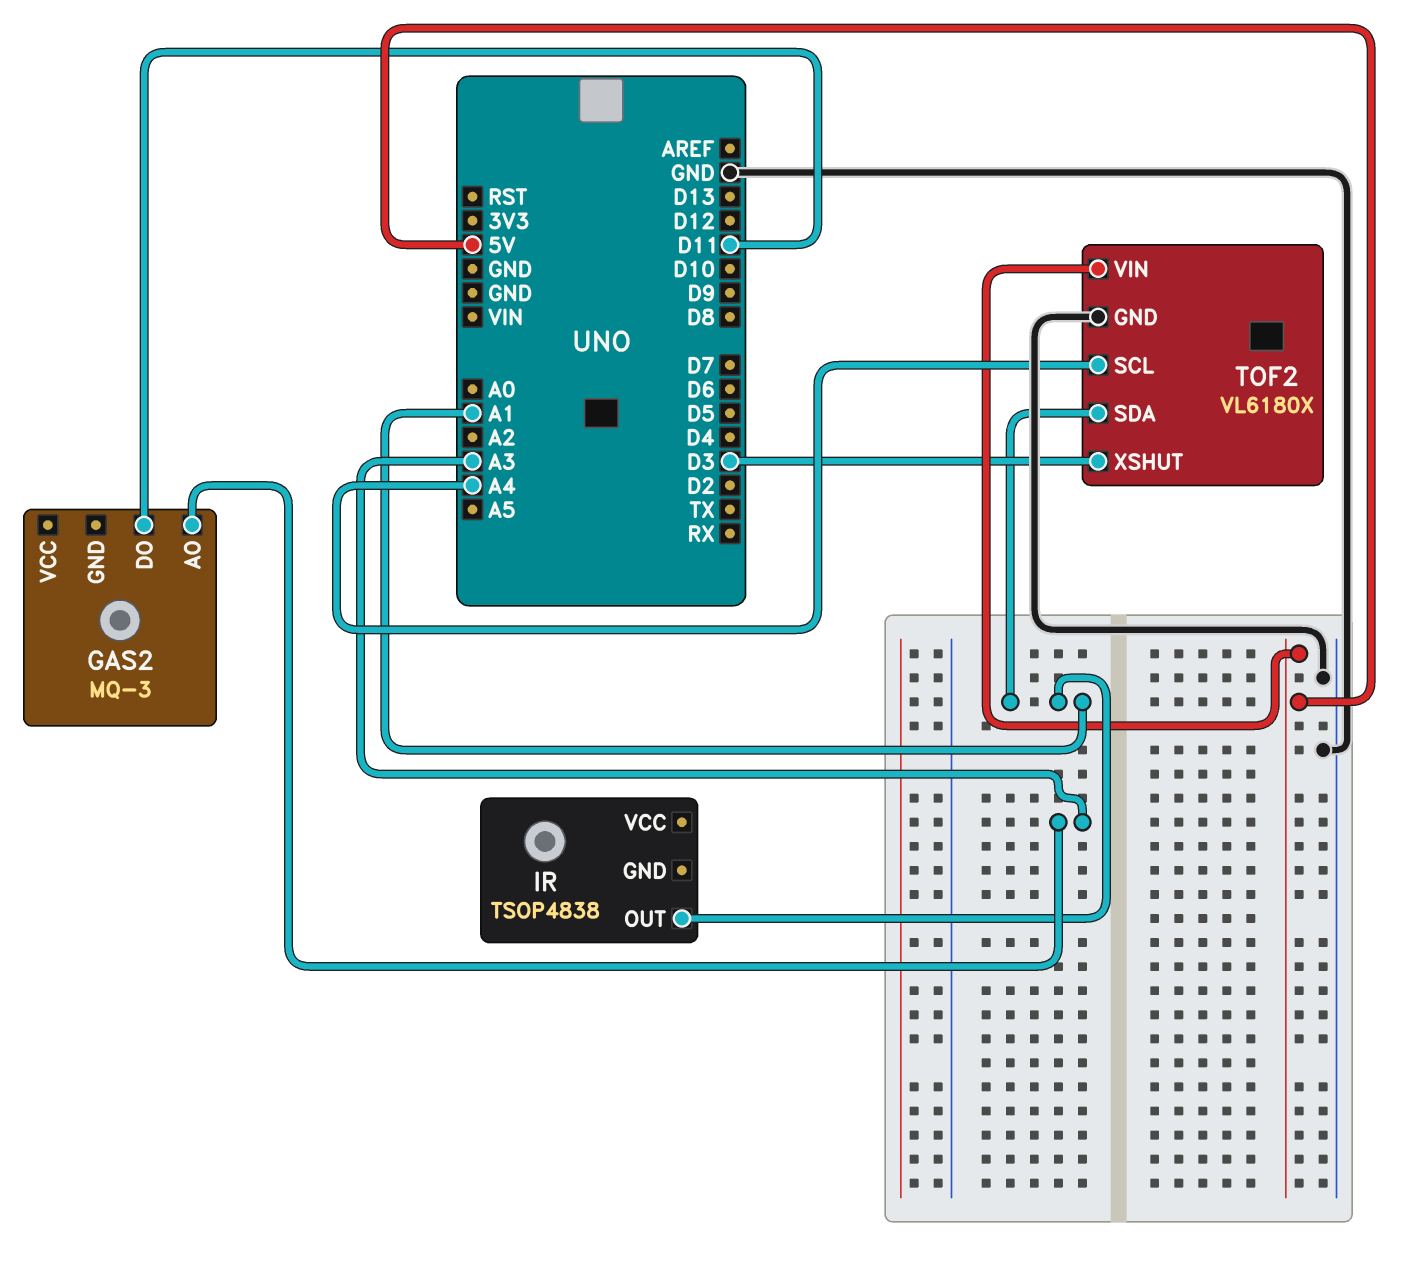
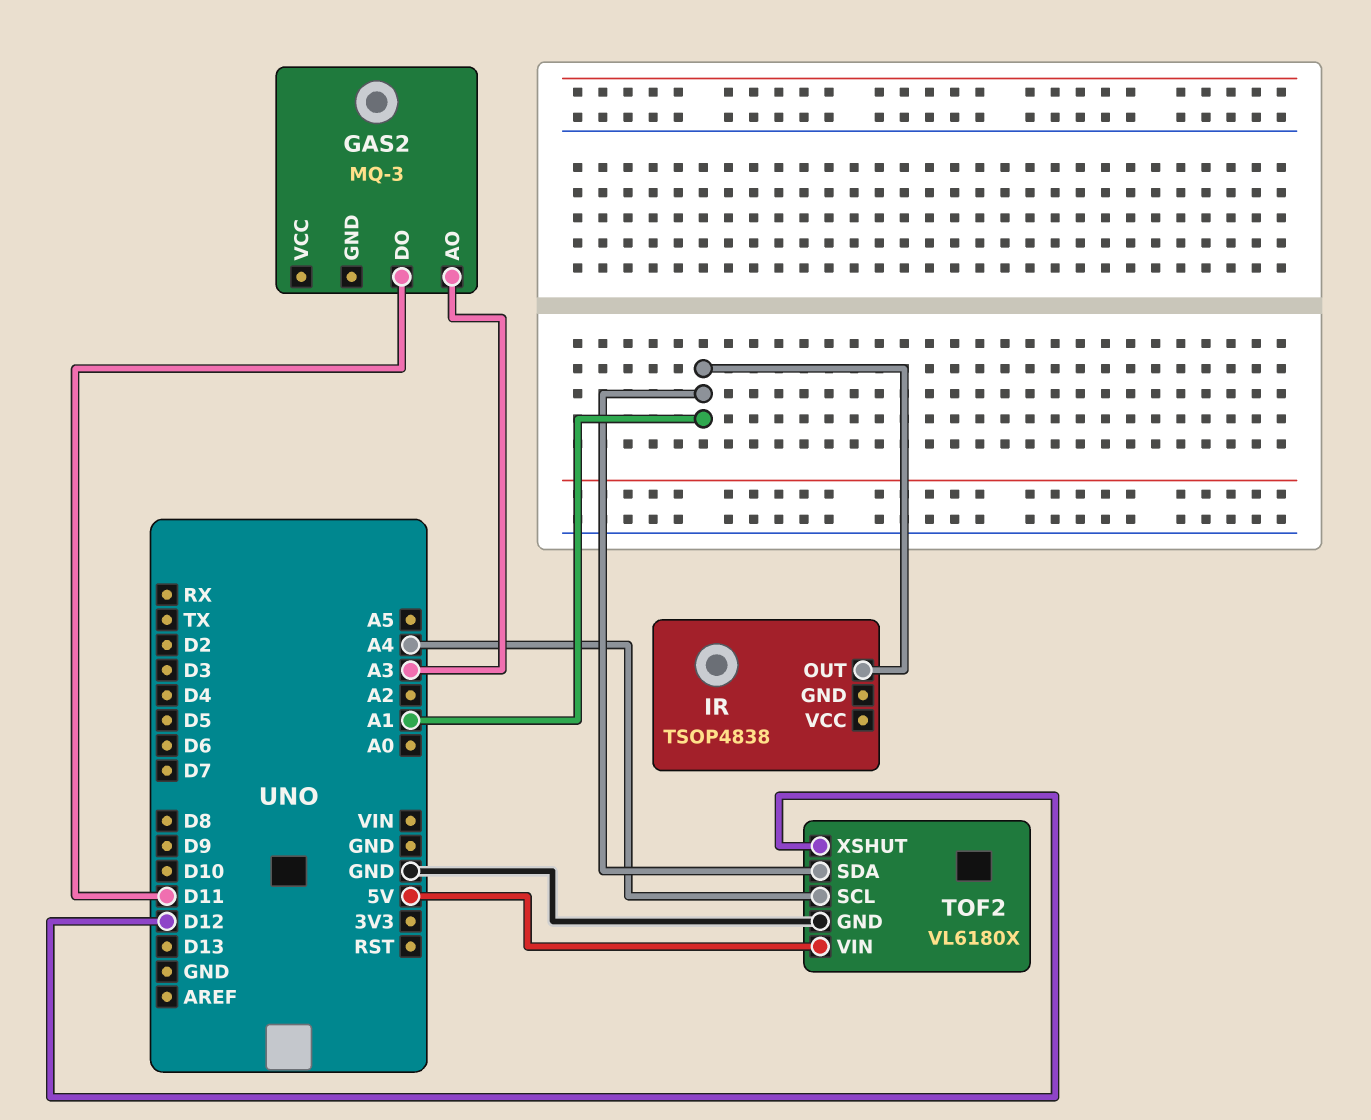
TOF2 pin XSHUT: D3 -> D12

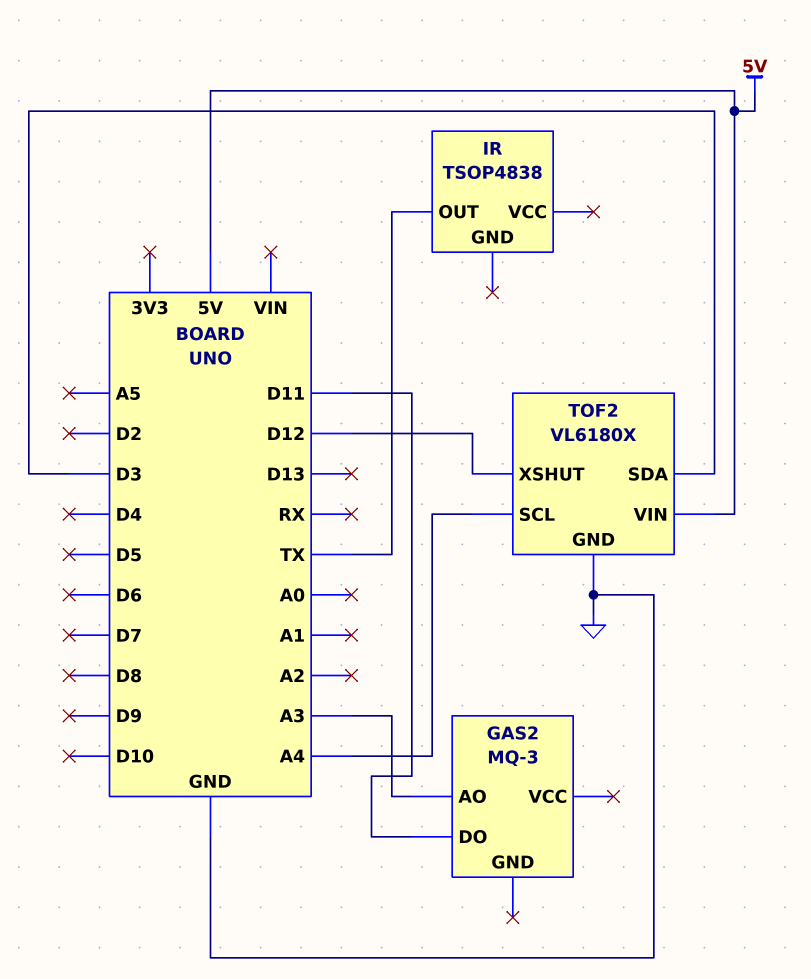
IR pin OUT: A1 -> TX
TOF2 pin SDA: A1 -> D3

